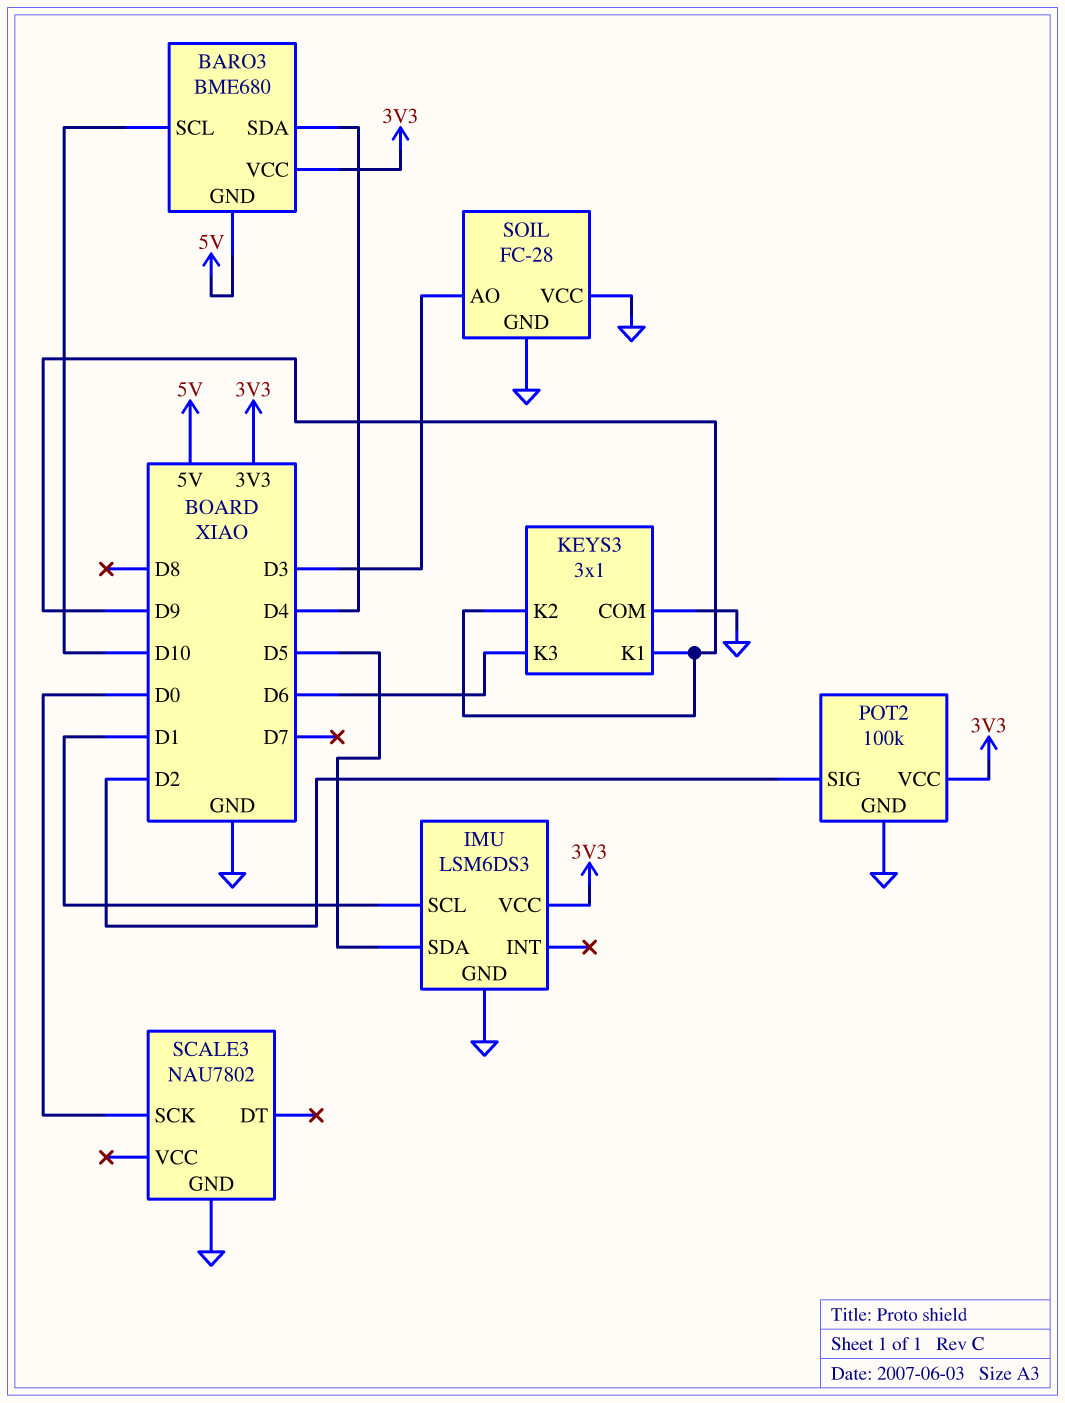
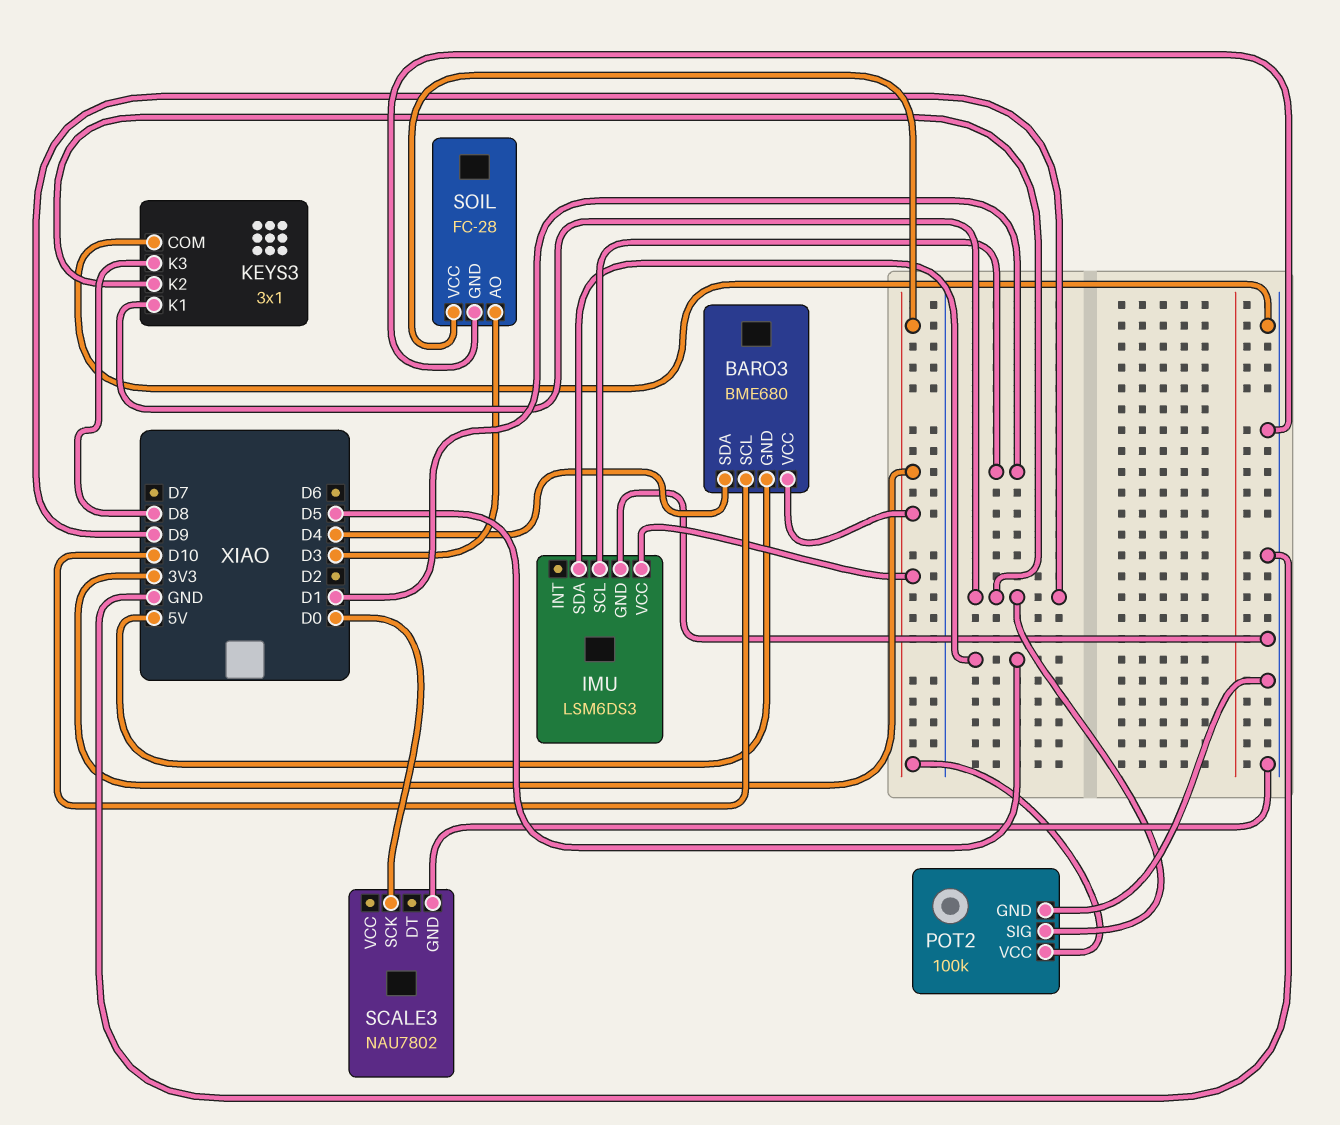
KEYS3 pin K3: D6 -> D8
POT2 pin SIG: D2 -> D9
SOIL pin VCC: GND -> 3V3

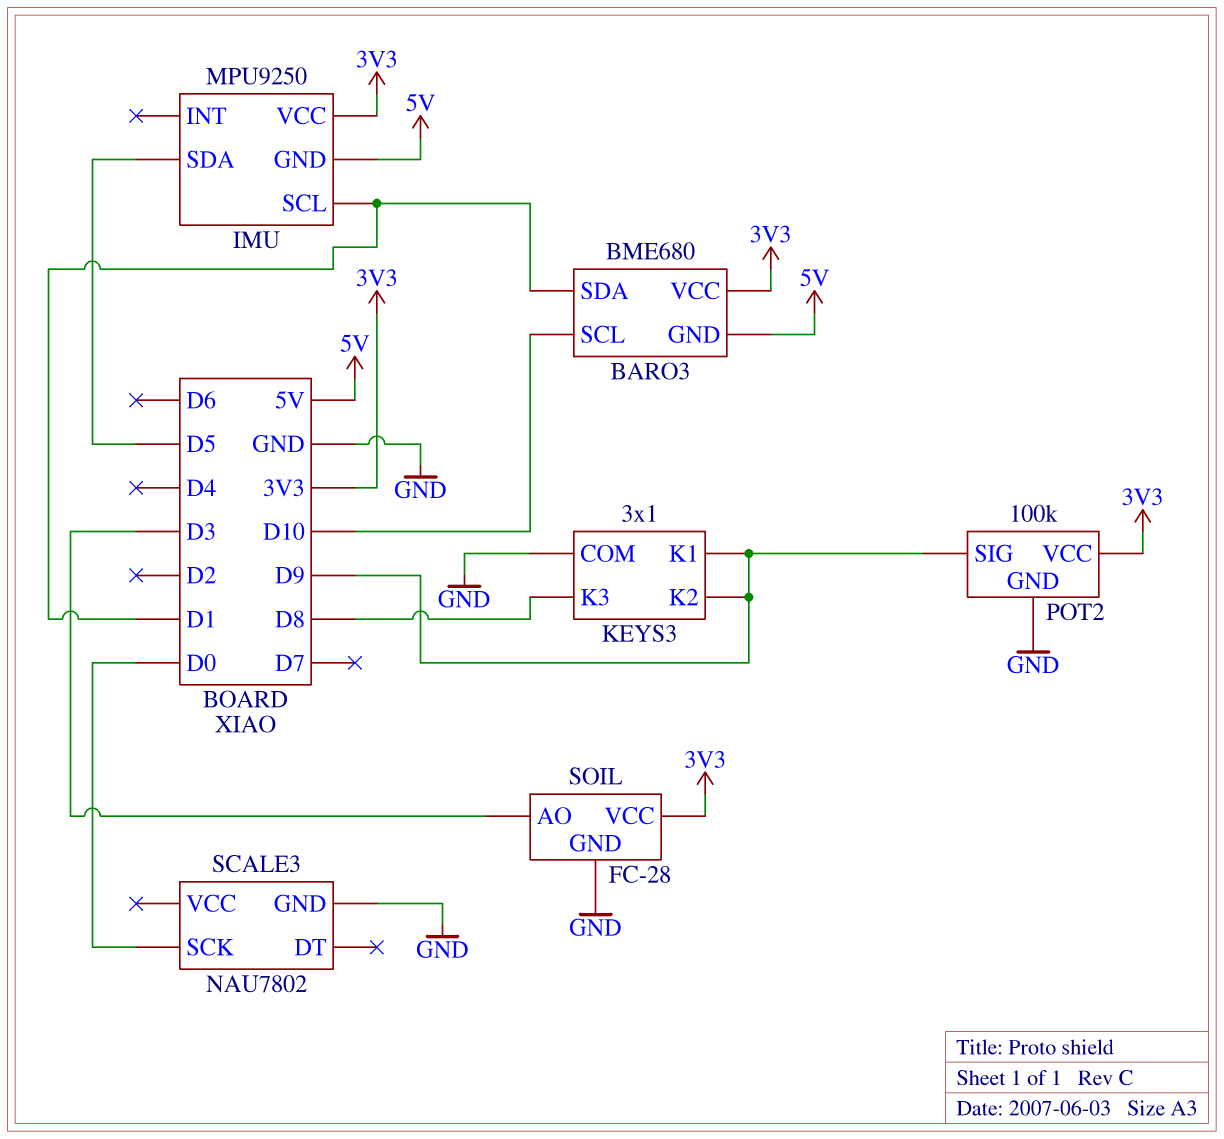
BARO3 pin SDA: D4 -> D1
IMU: LSM6DS3 -> MPU9250
IMU pin GND: GND -> 5V

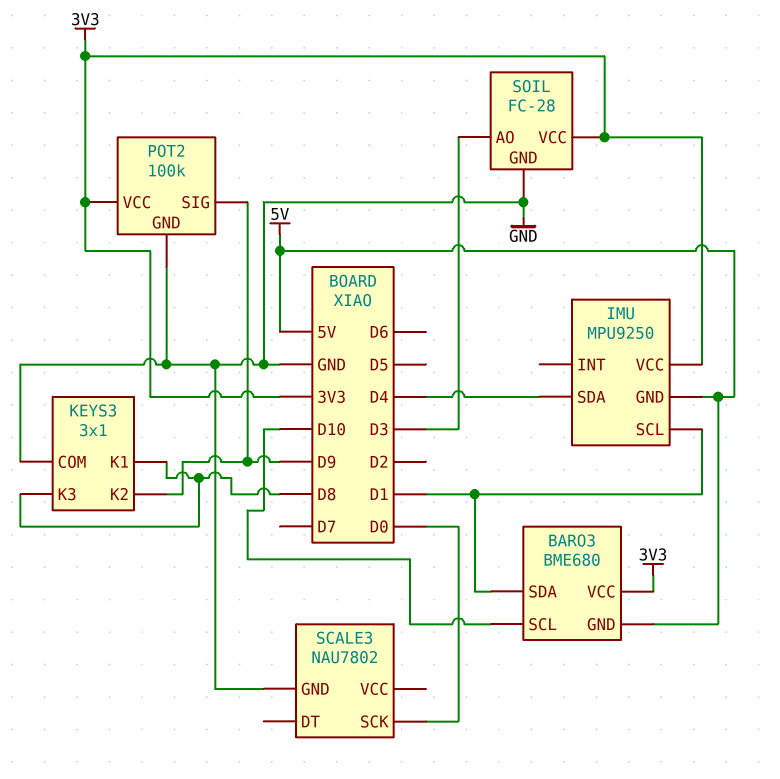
IMU pin SDA: D5 -> D4
KEYS3 pin K1: D9 -> D8

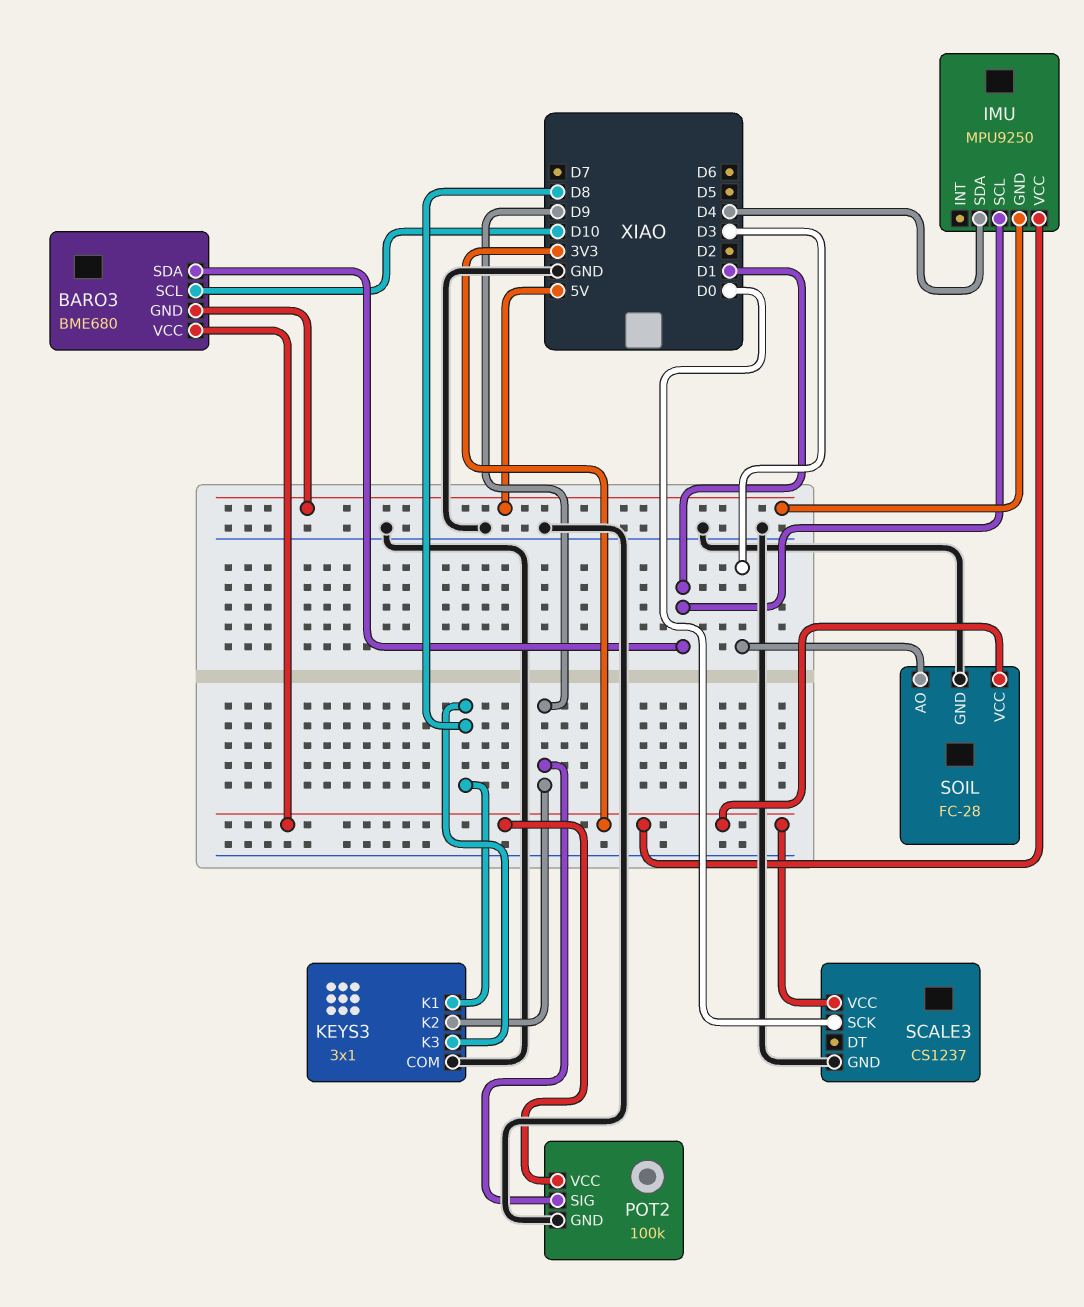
SCALE3: NAU7802 -> CS1237
SCALE3 pin VCC: none -> 3V3

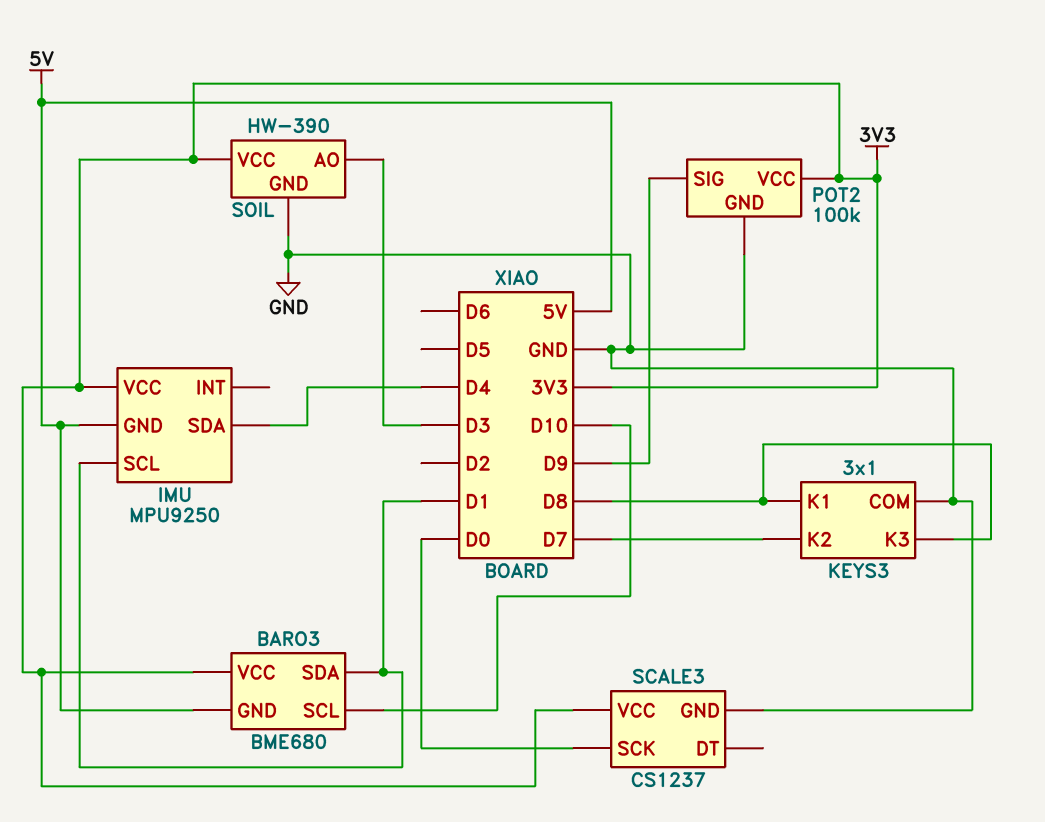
KEYS3 pin K2: D9 -> D7
SOIL: FC-28 -> HW-390

